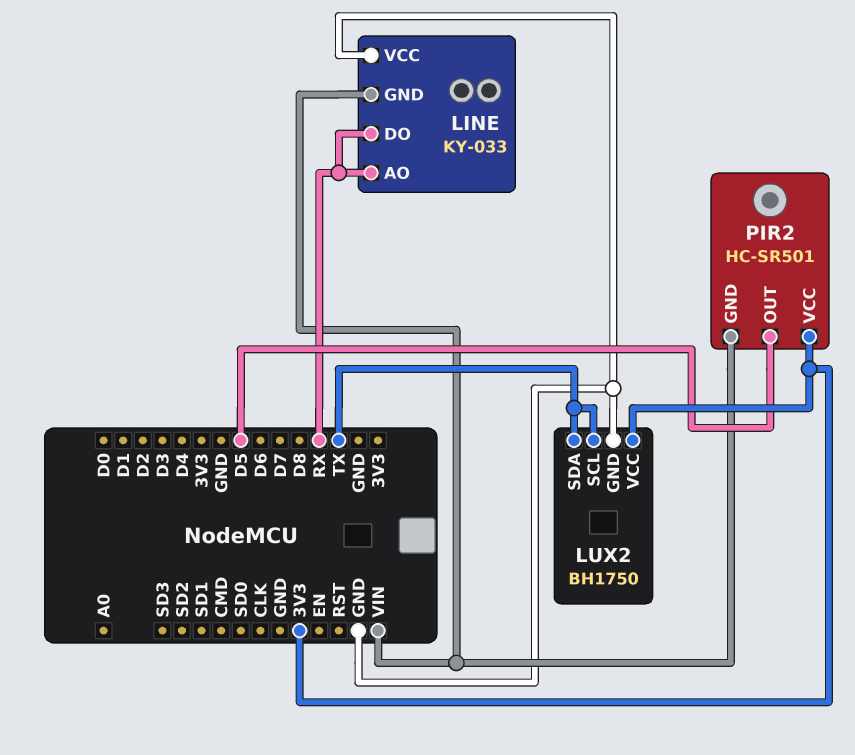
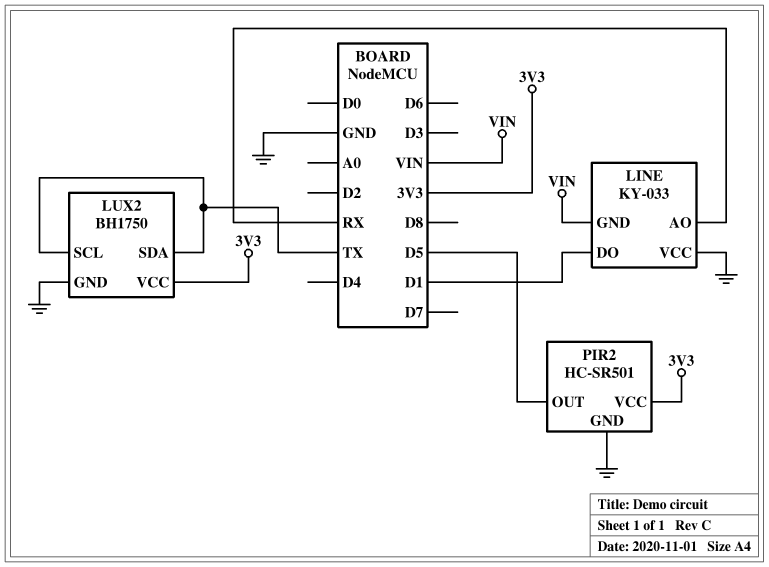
LINE pin DO: RX -> D1
PIR2 pin GND: VIN -> GND

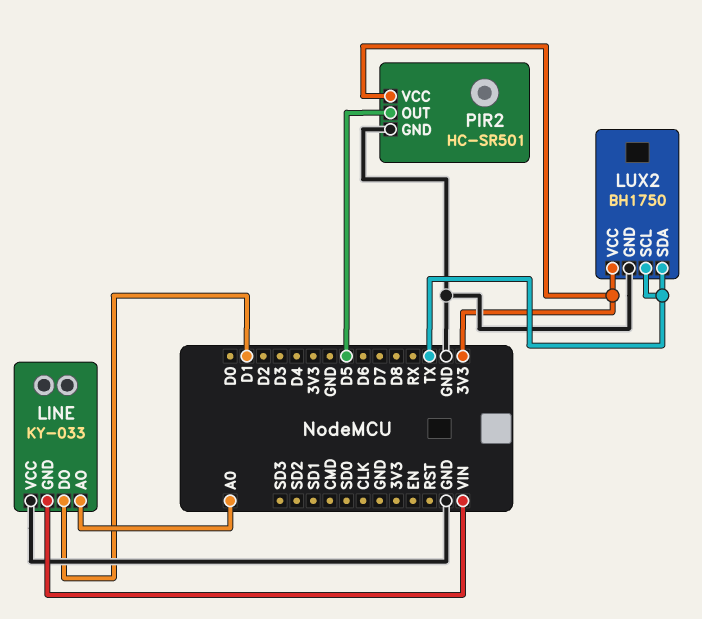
LINE pin AO: RX -> A0

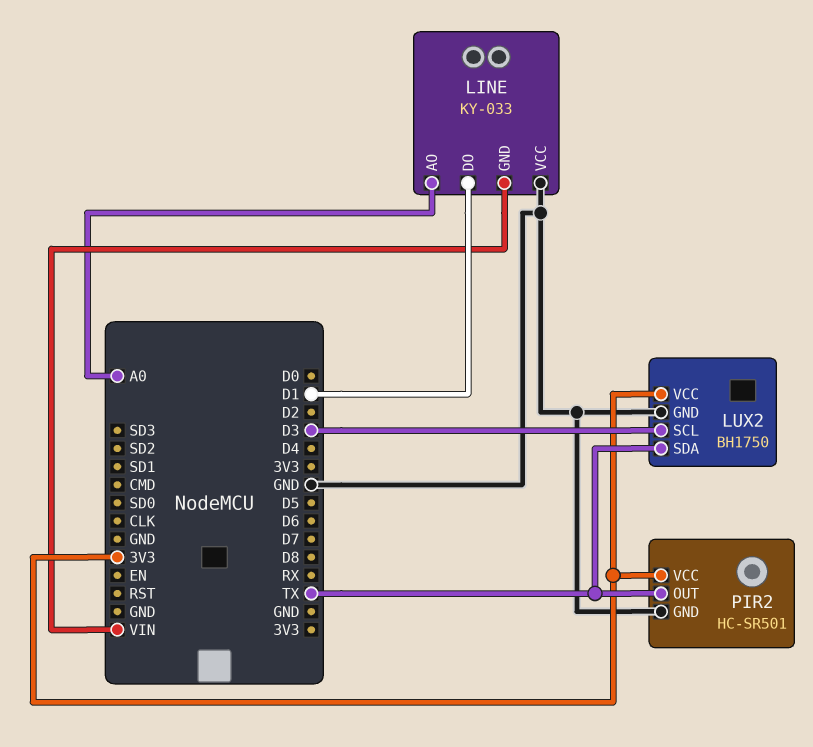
LUX2 pin SCL: TX -> D3
PIR2 pin OUT: D5 -> TX

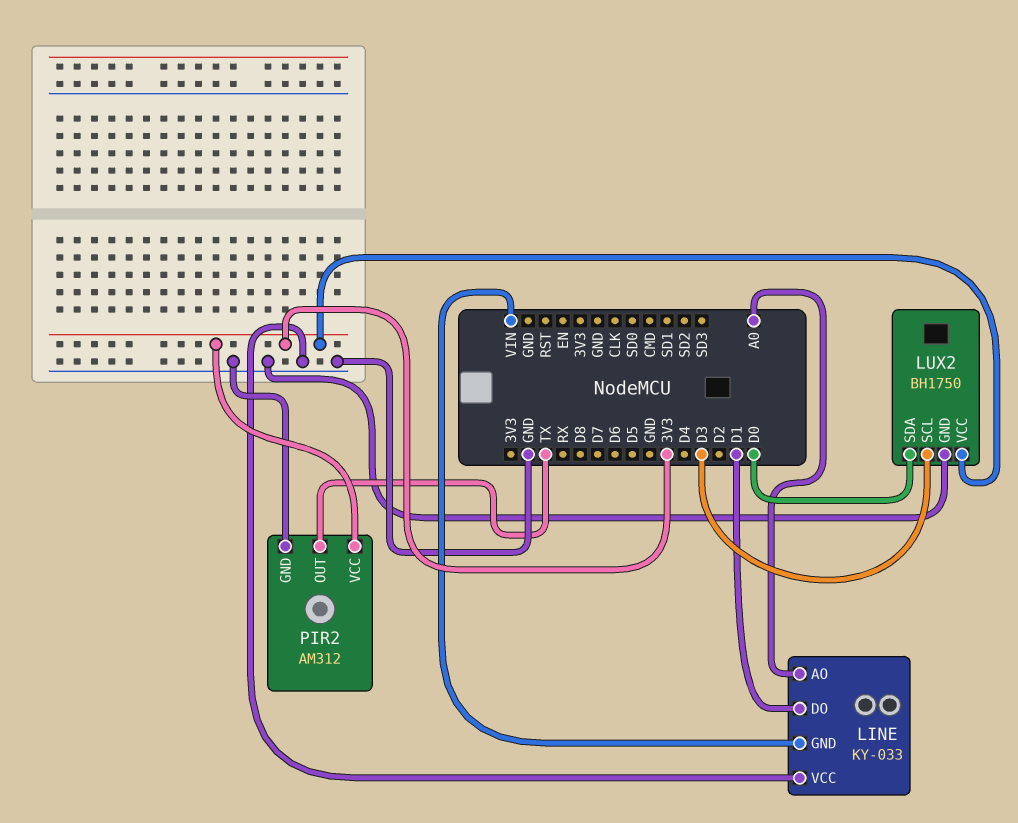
LUX2 pin SDA: TX -> D0
PIR2: HC-SR501 -> AM312

